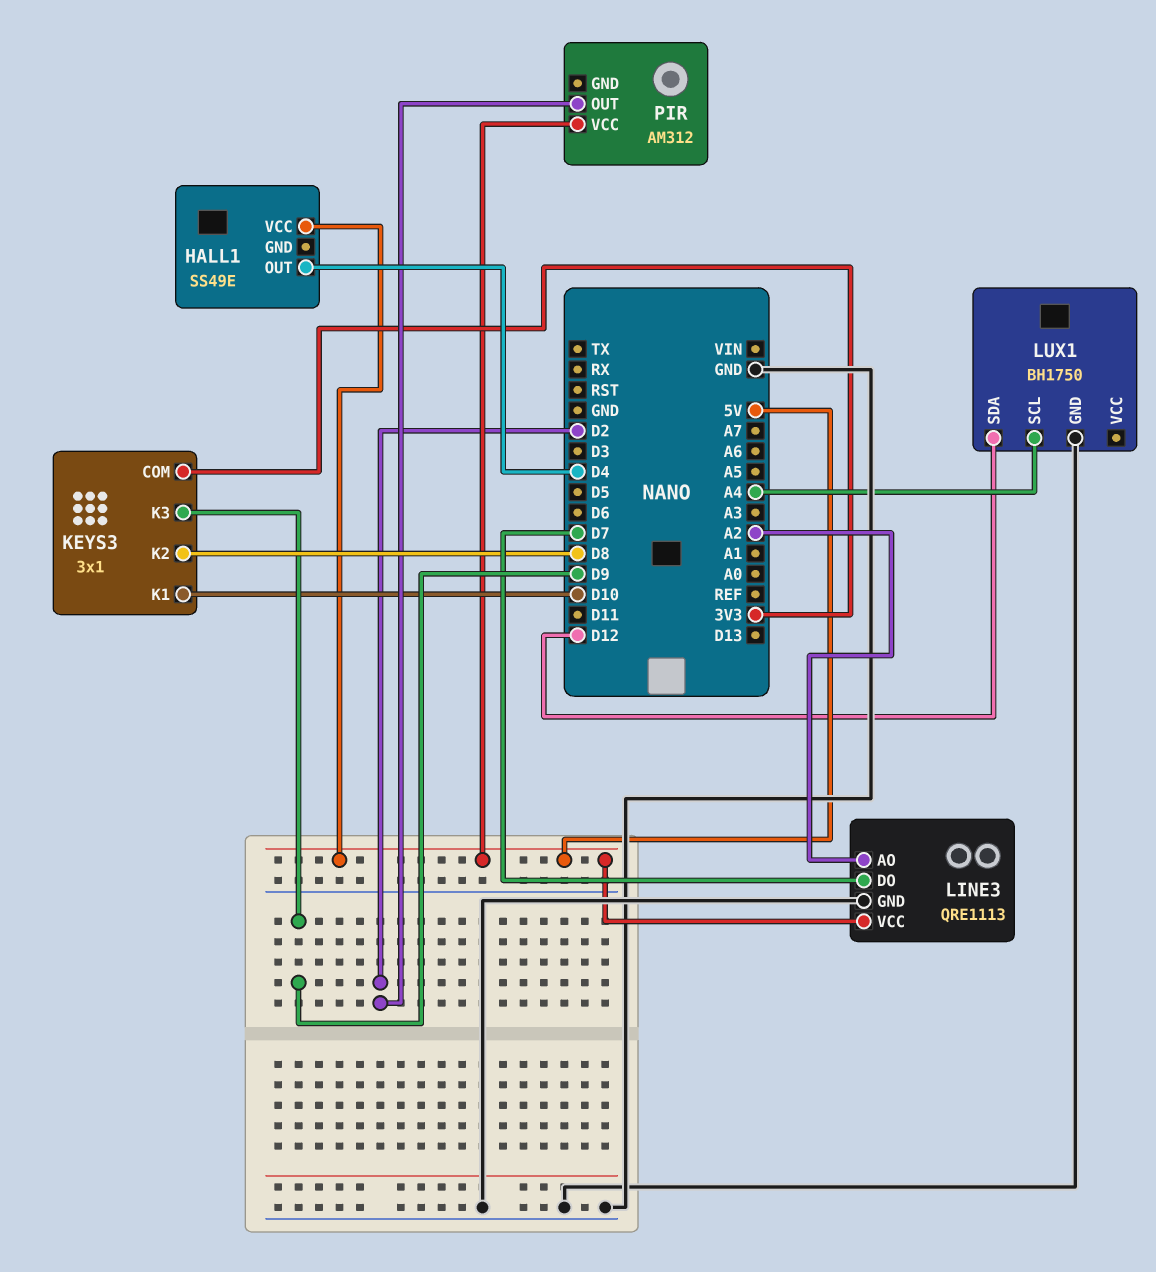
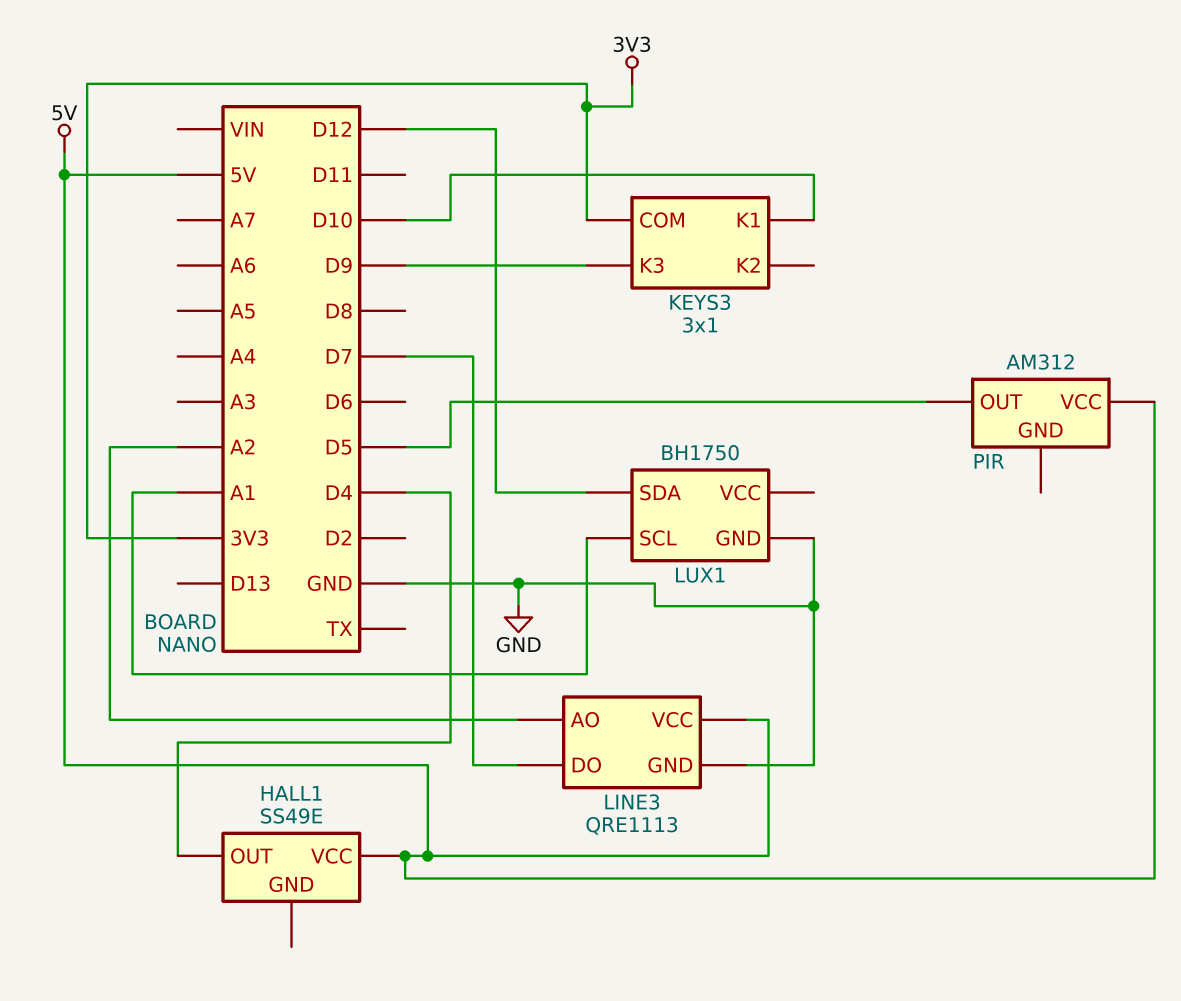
KEYS3 pin K2: D8 -> none
LUX1 pin SCL: A4 -> A1
PIR pin OUT: D2 -> D5

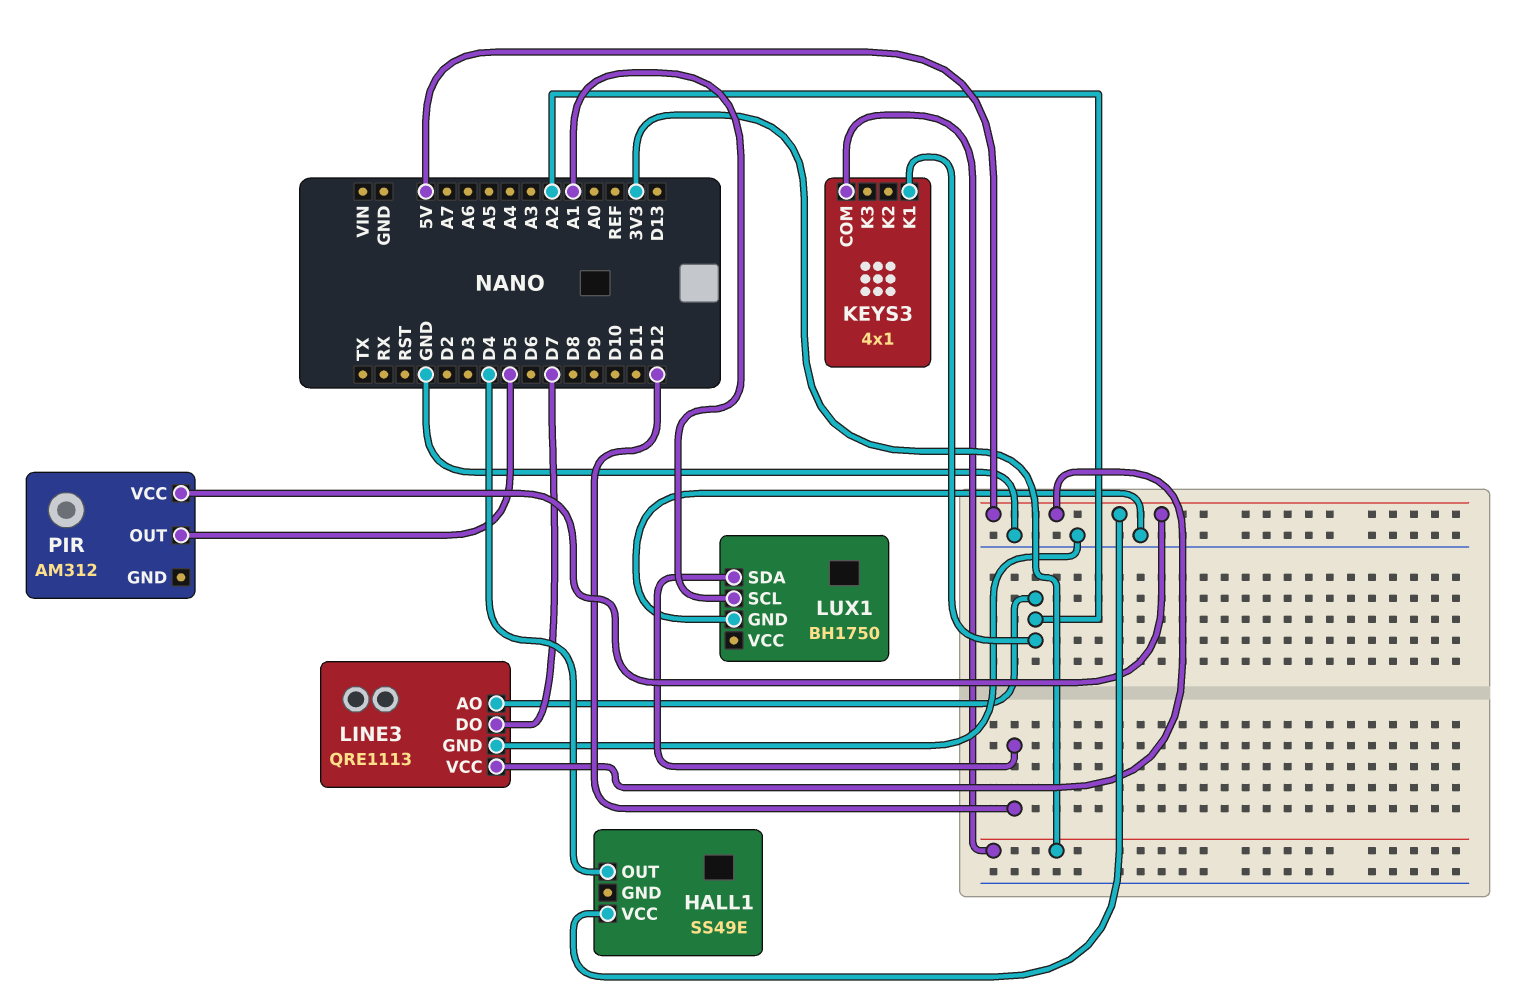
KEYS3: 3x1 -> 4x1
KEYS3 pin K1: D10 -> A2
KEYS3 pin K3: D9 -> none

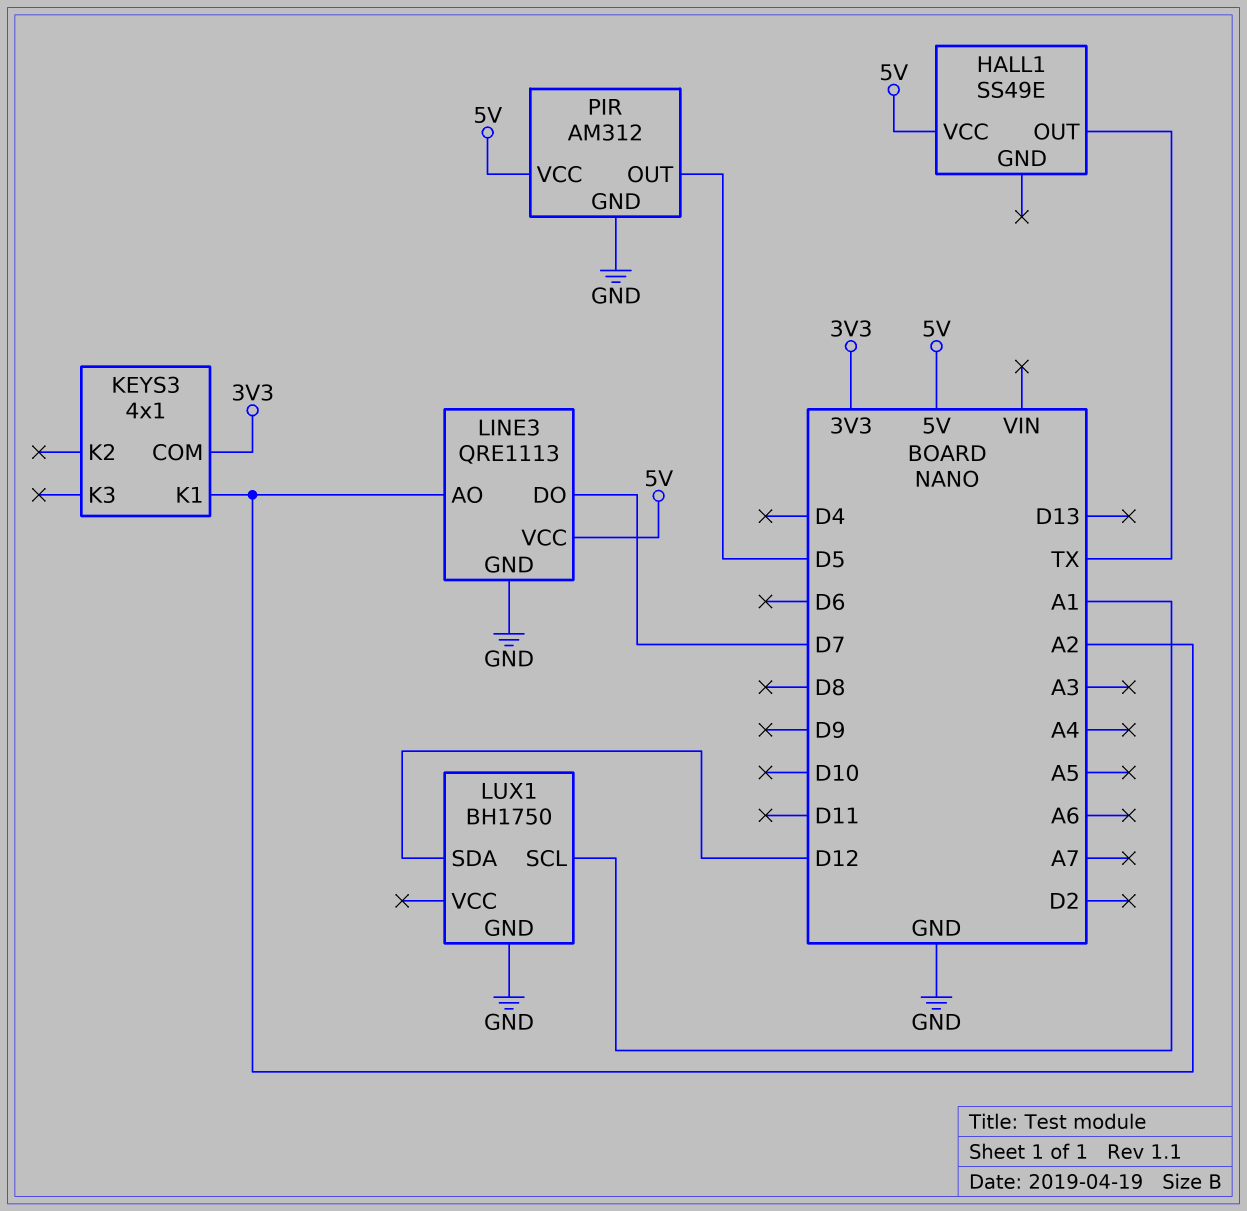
HALL1 pin OUT: D4 -> TX
PIR pin GND: none -> GND

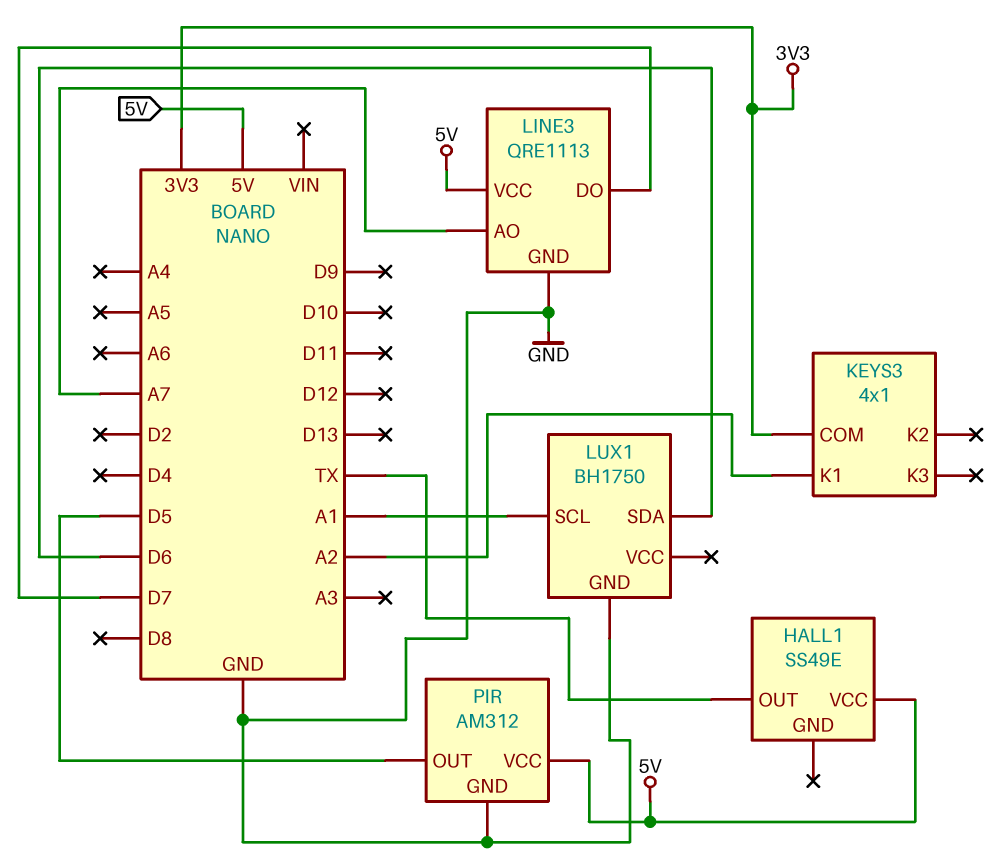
LINE3 pin AO: A2 -> A7
LUX1 pin SDA: D12 -> D6

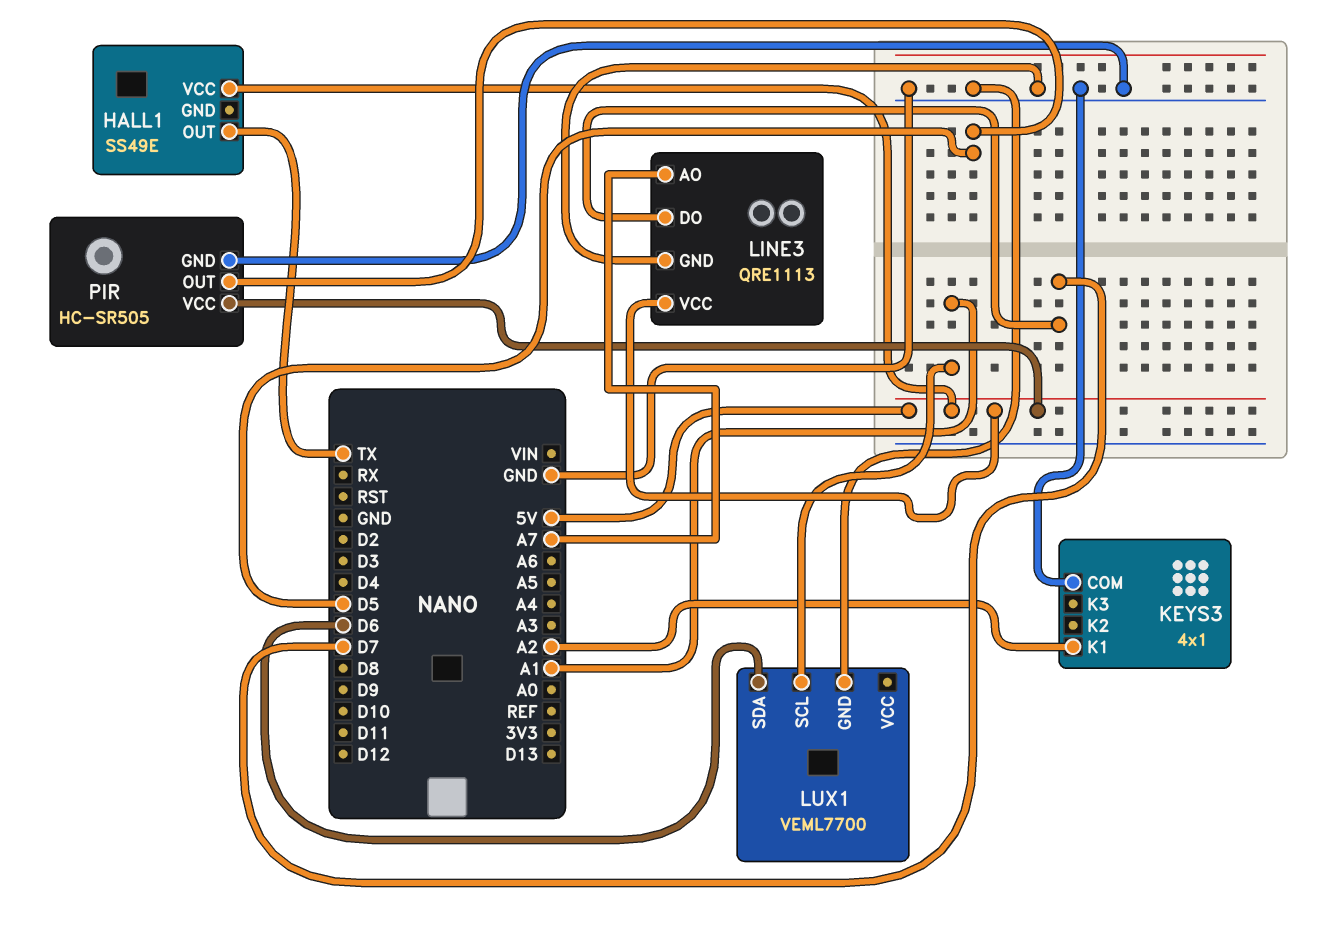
KEYS3 pin COM: 3V3 -> GND
LUX1: BH1750 -> VEML7700
PIR: AM312 -> HC-SR505

